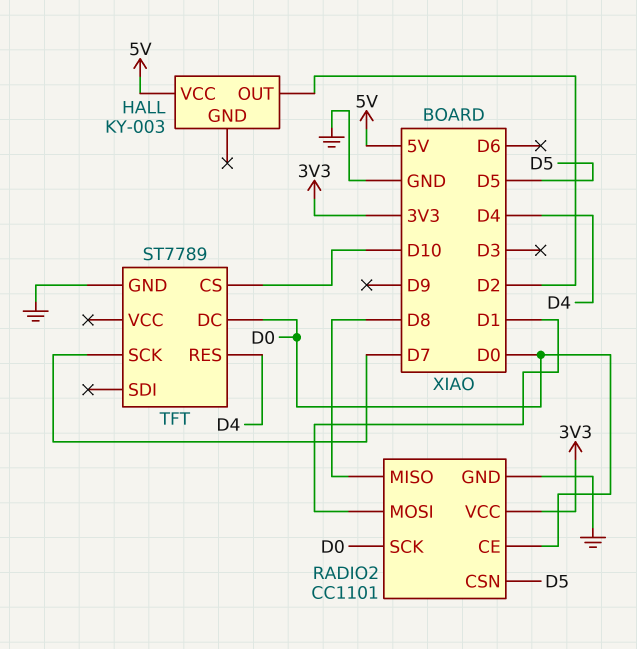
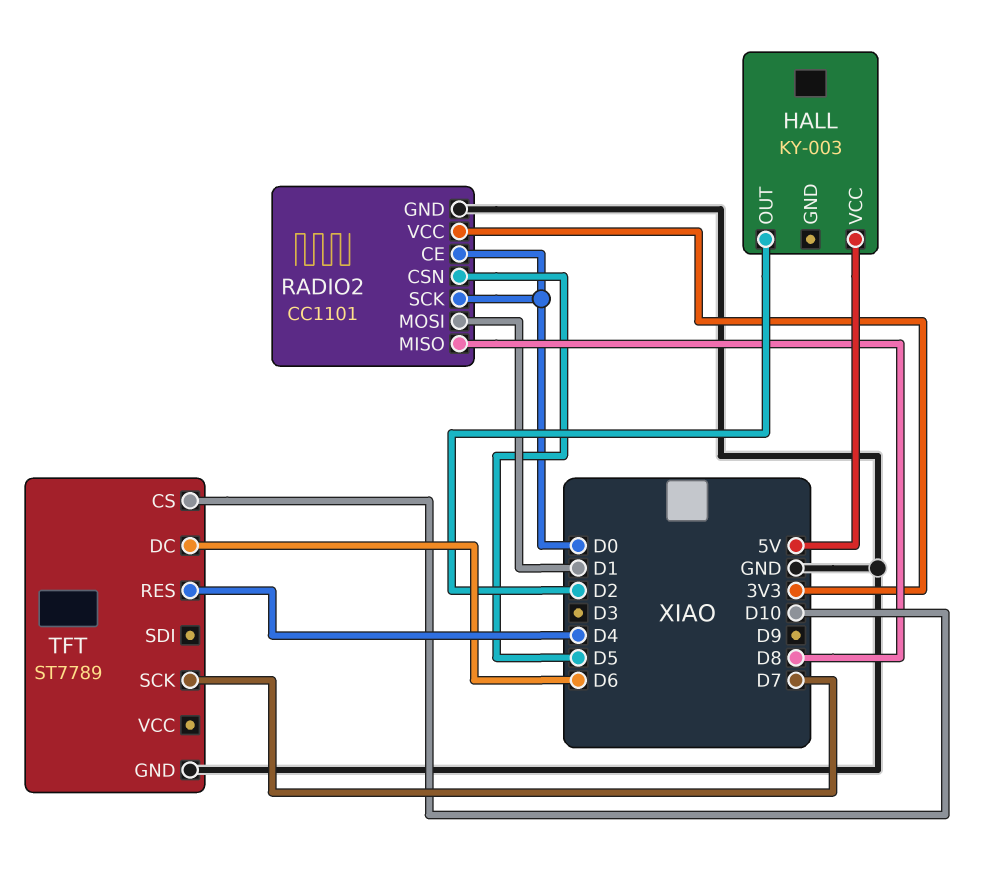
TFT pin DC: D0 -> D6

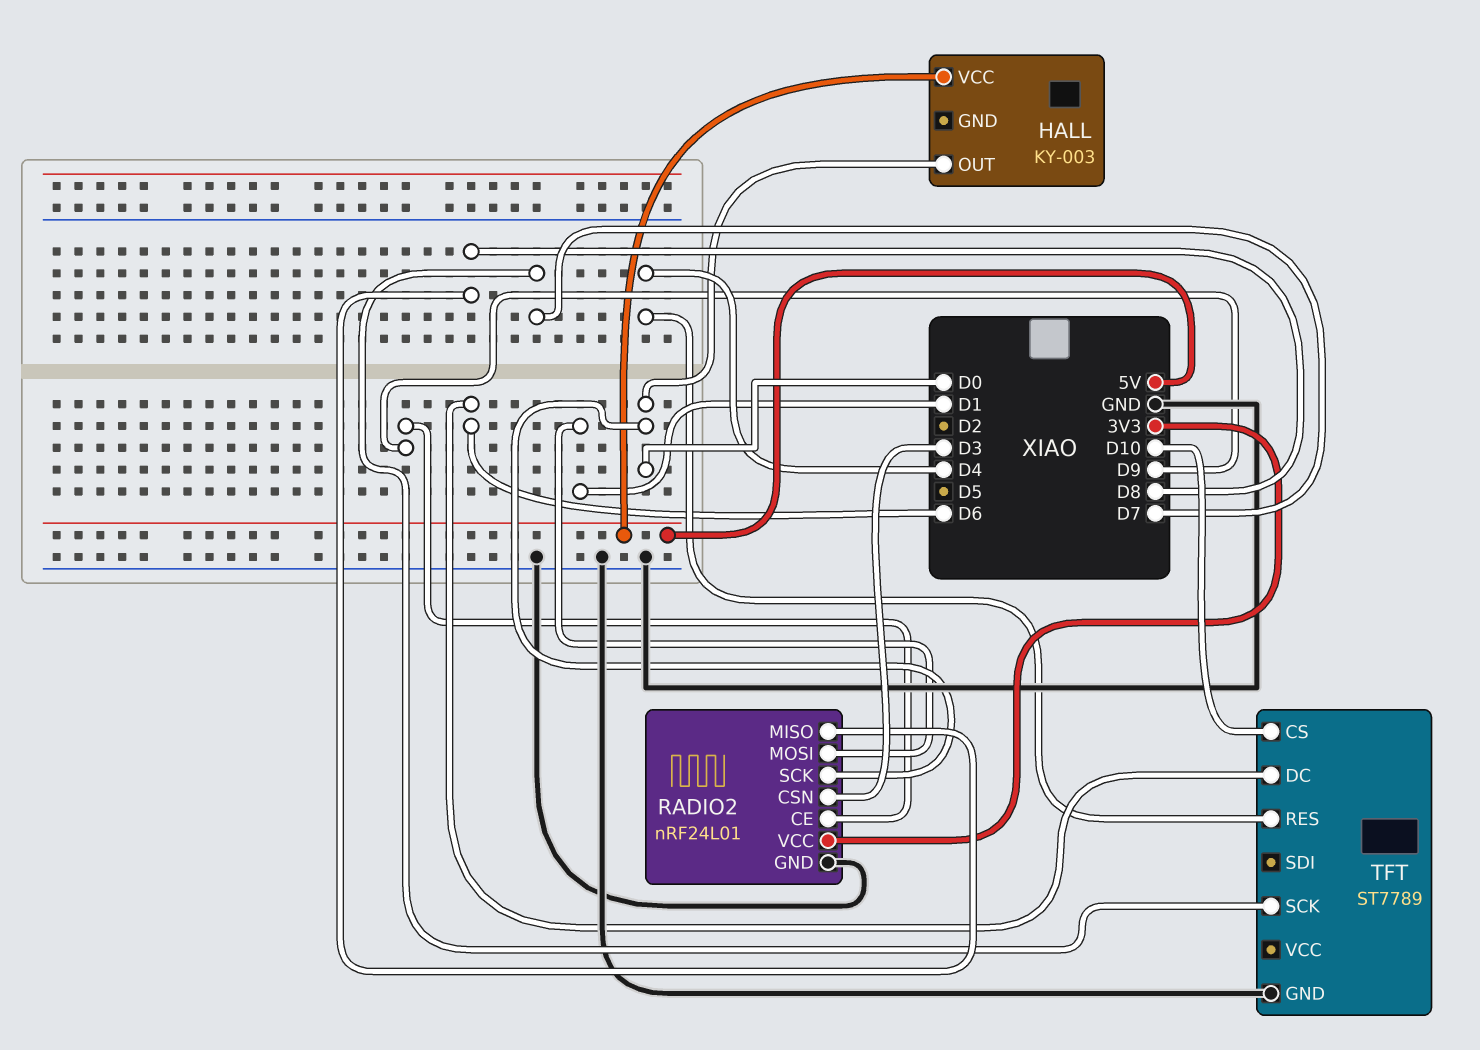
HALL pin OUT: D2 -> D0
RADIO2: CC1101 -> nRF24L01
RADIO2 pin CE: D0 -> D9
RADIO2 pin CSN: D5 -> D3

